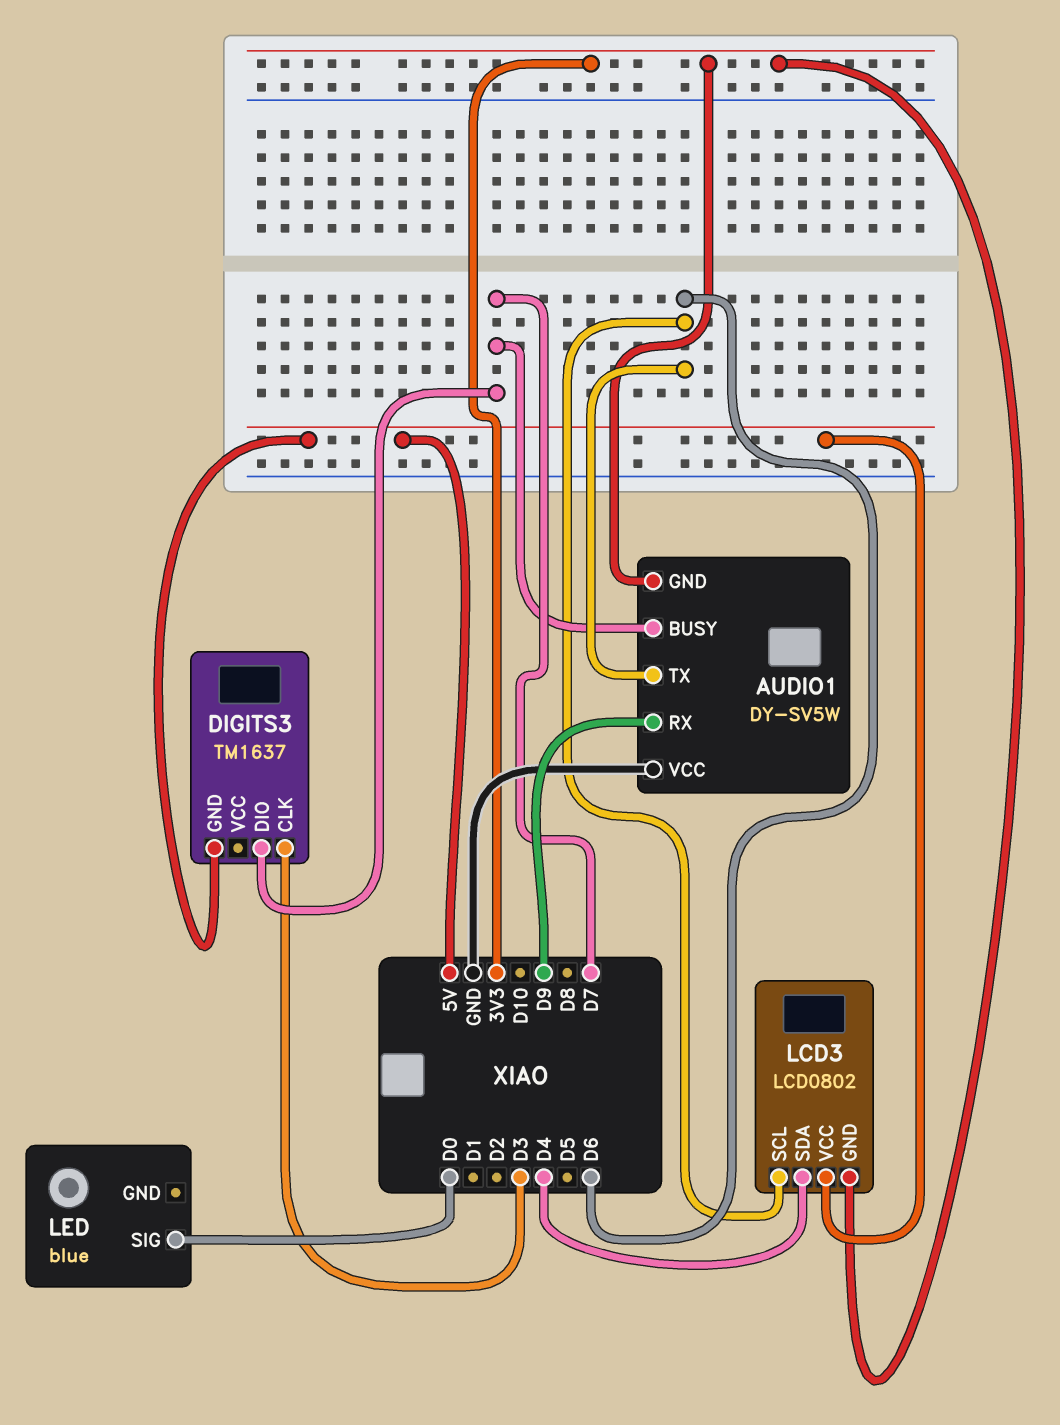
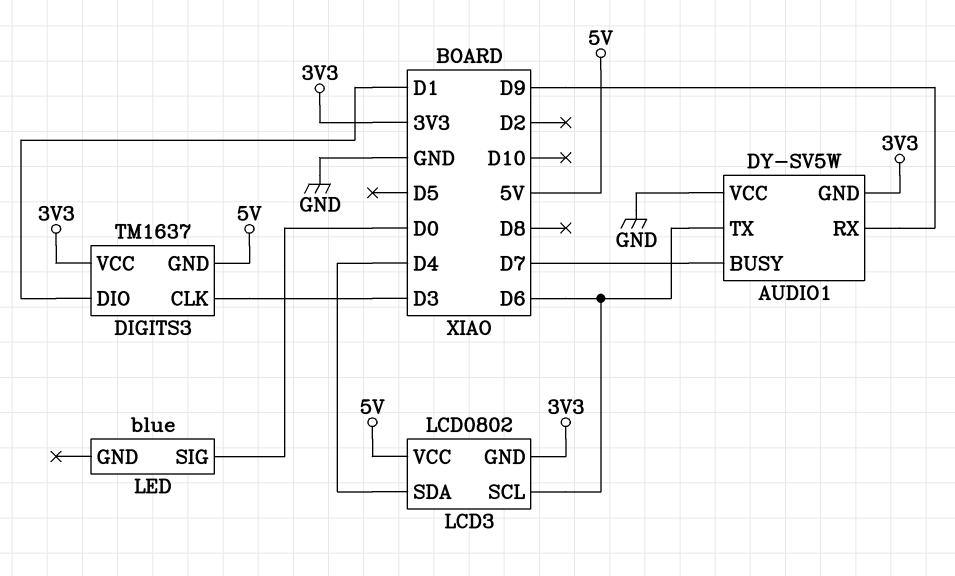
DIGITS3 pin DIO: D7 -> D1
DIGITS3 pin VCC: none -> 3V3

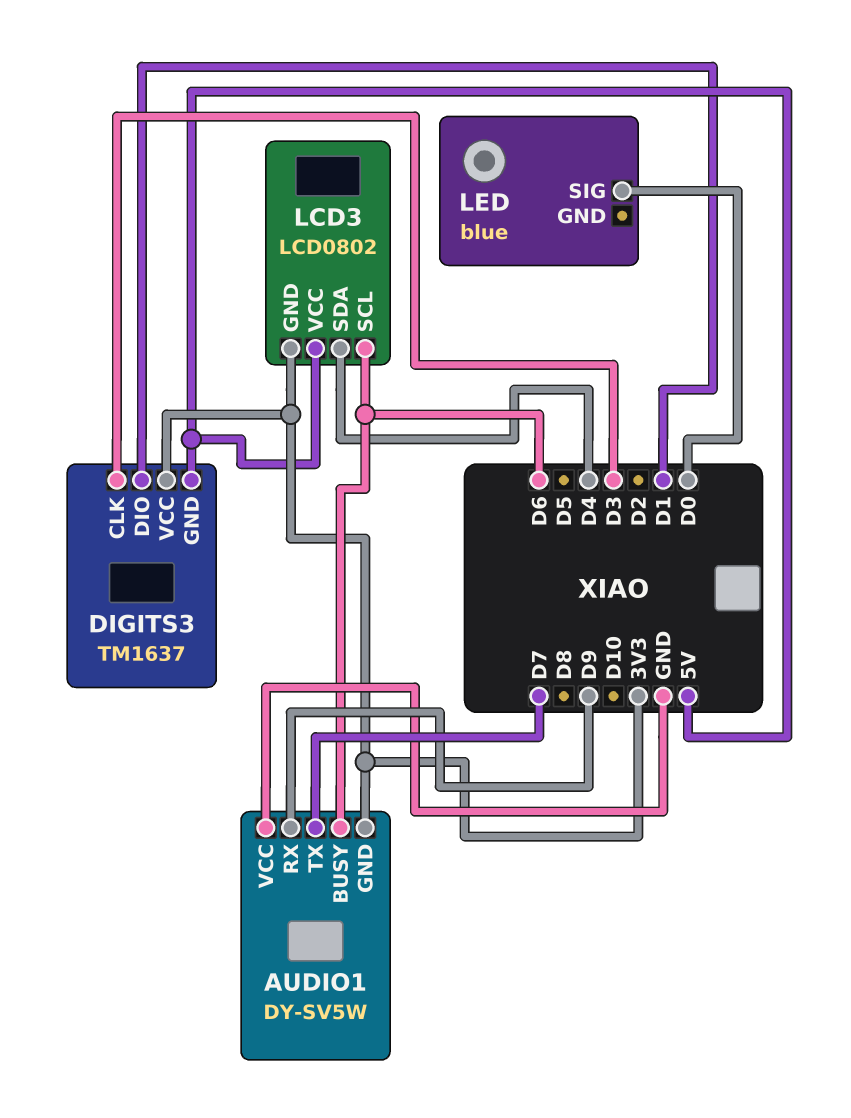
AUDIO1 pin BUSY: D7 -> D6
AUDIO1 pin TX: D6 -> D7

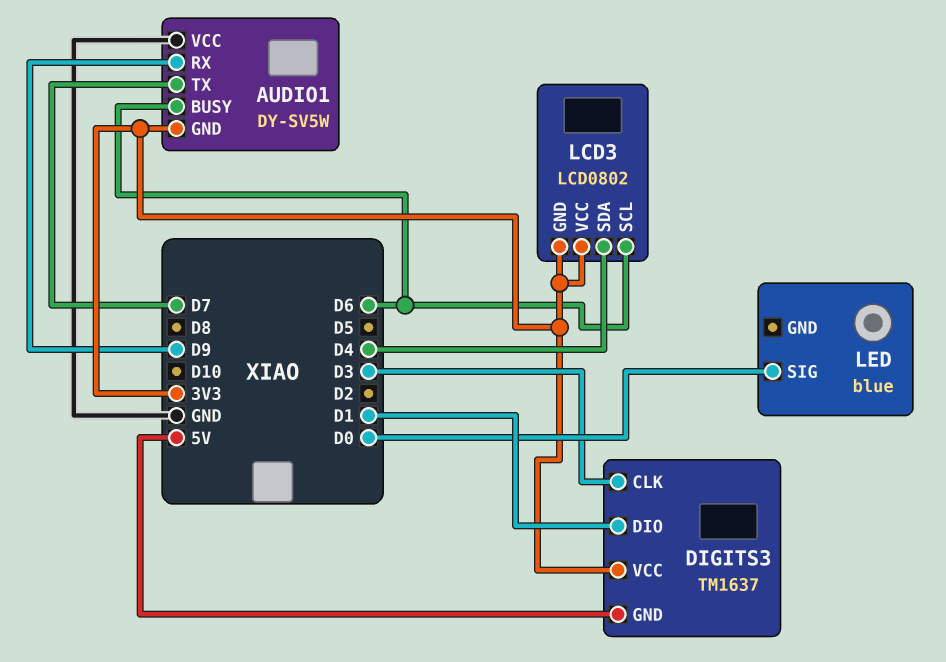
LCD3 pin VCC: 5V -> 3V3

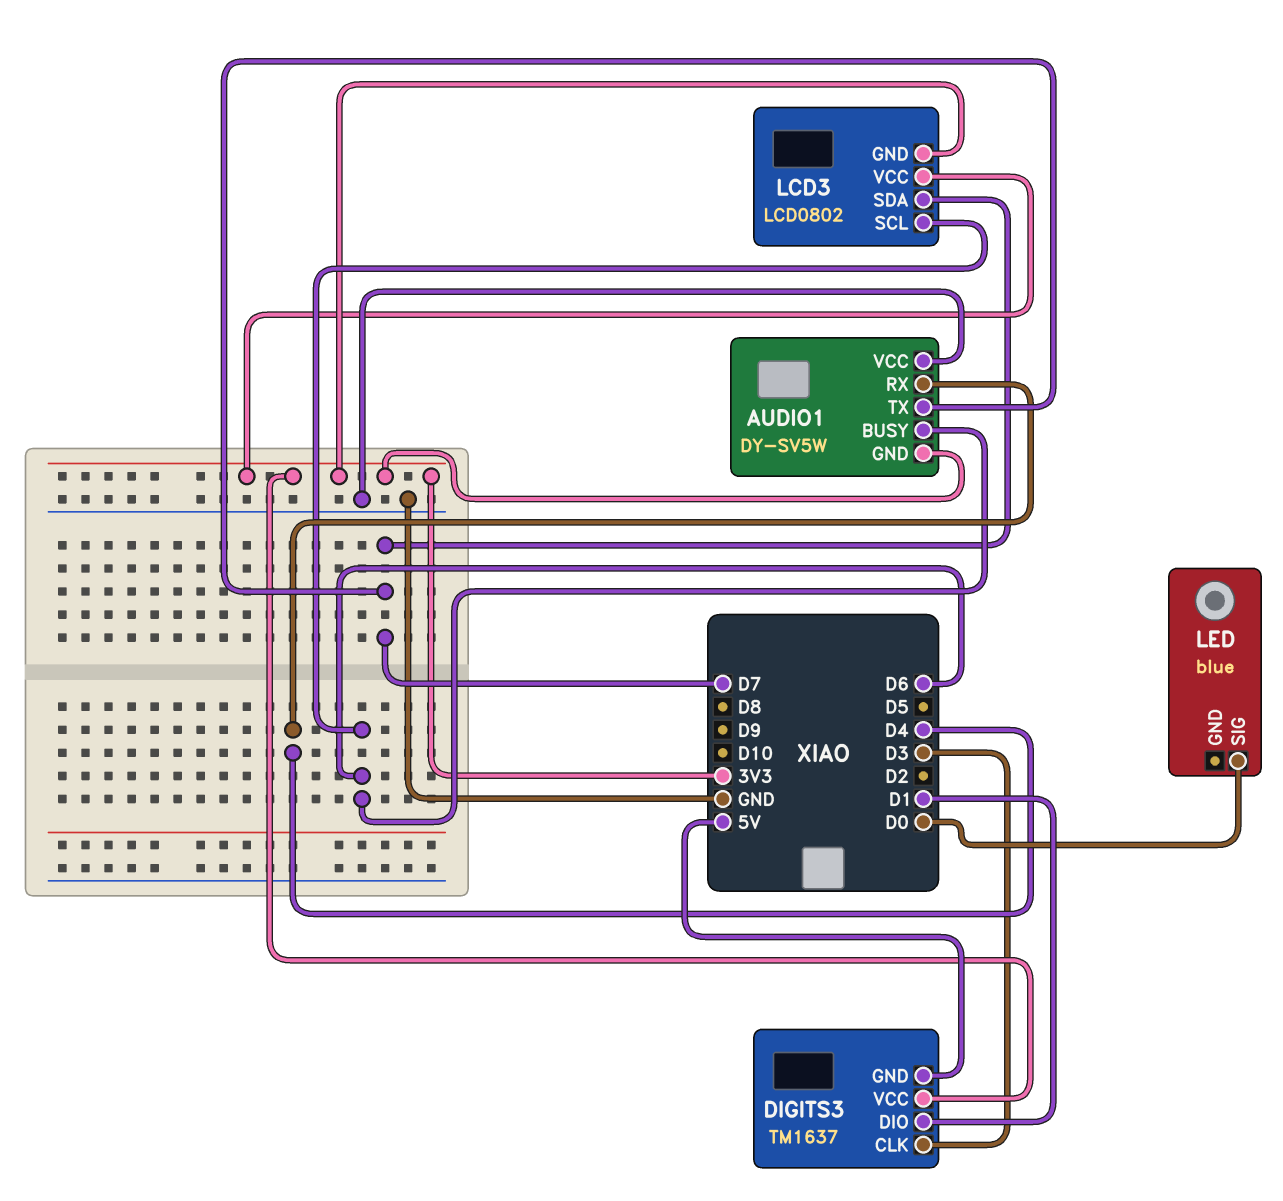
AUDIO1 pin RX: D9 -> D4
LCD3 pin SDA: D4 -> D7

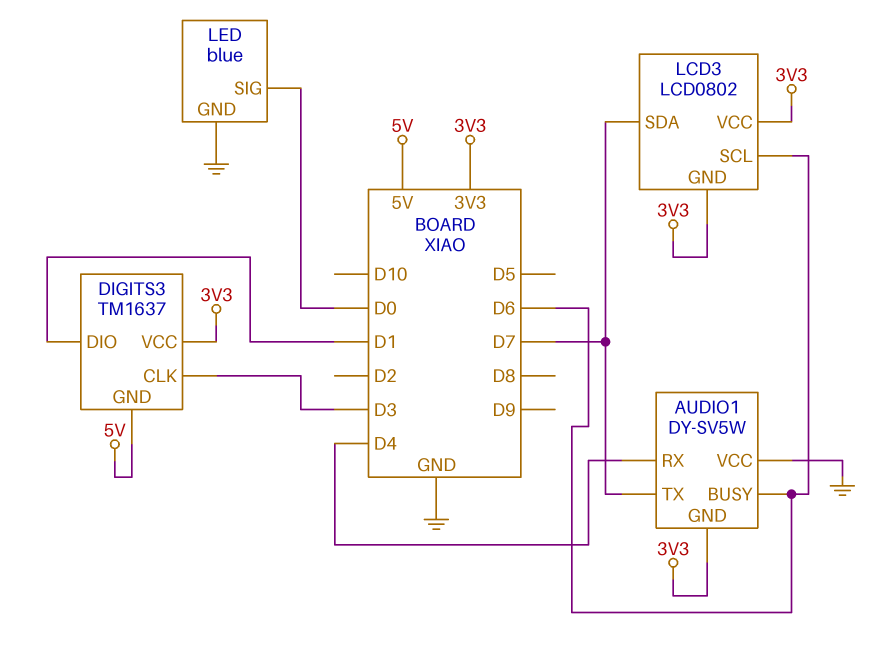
LED pin GND: none -> GND

